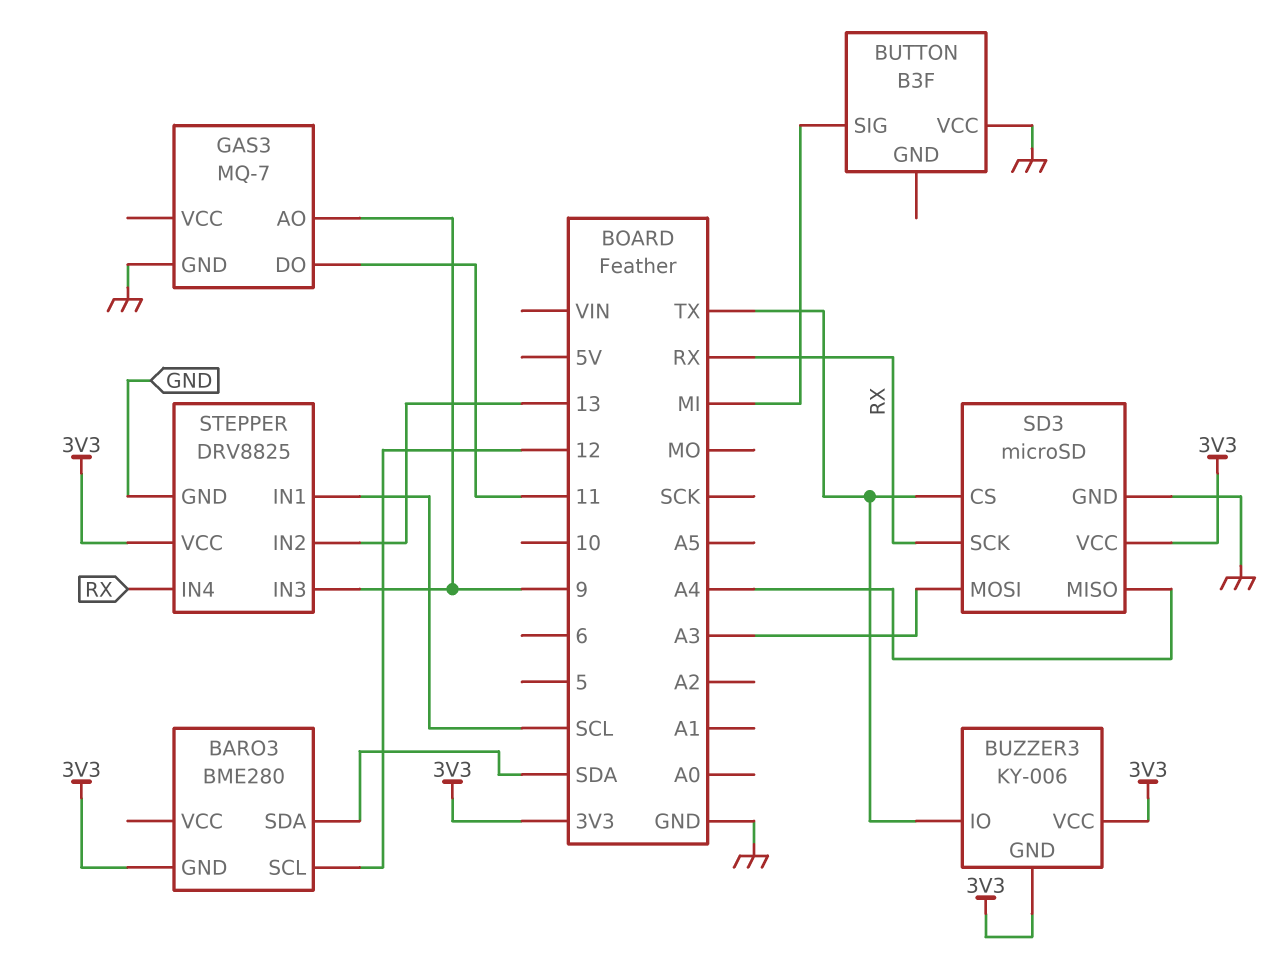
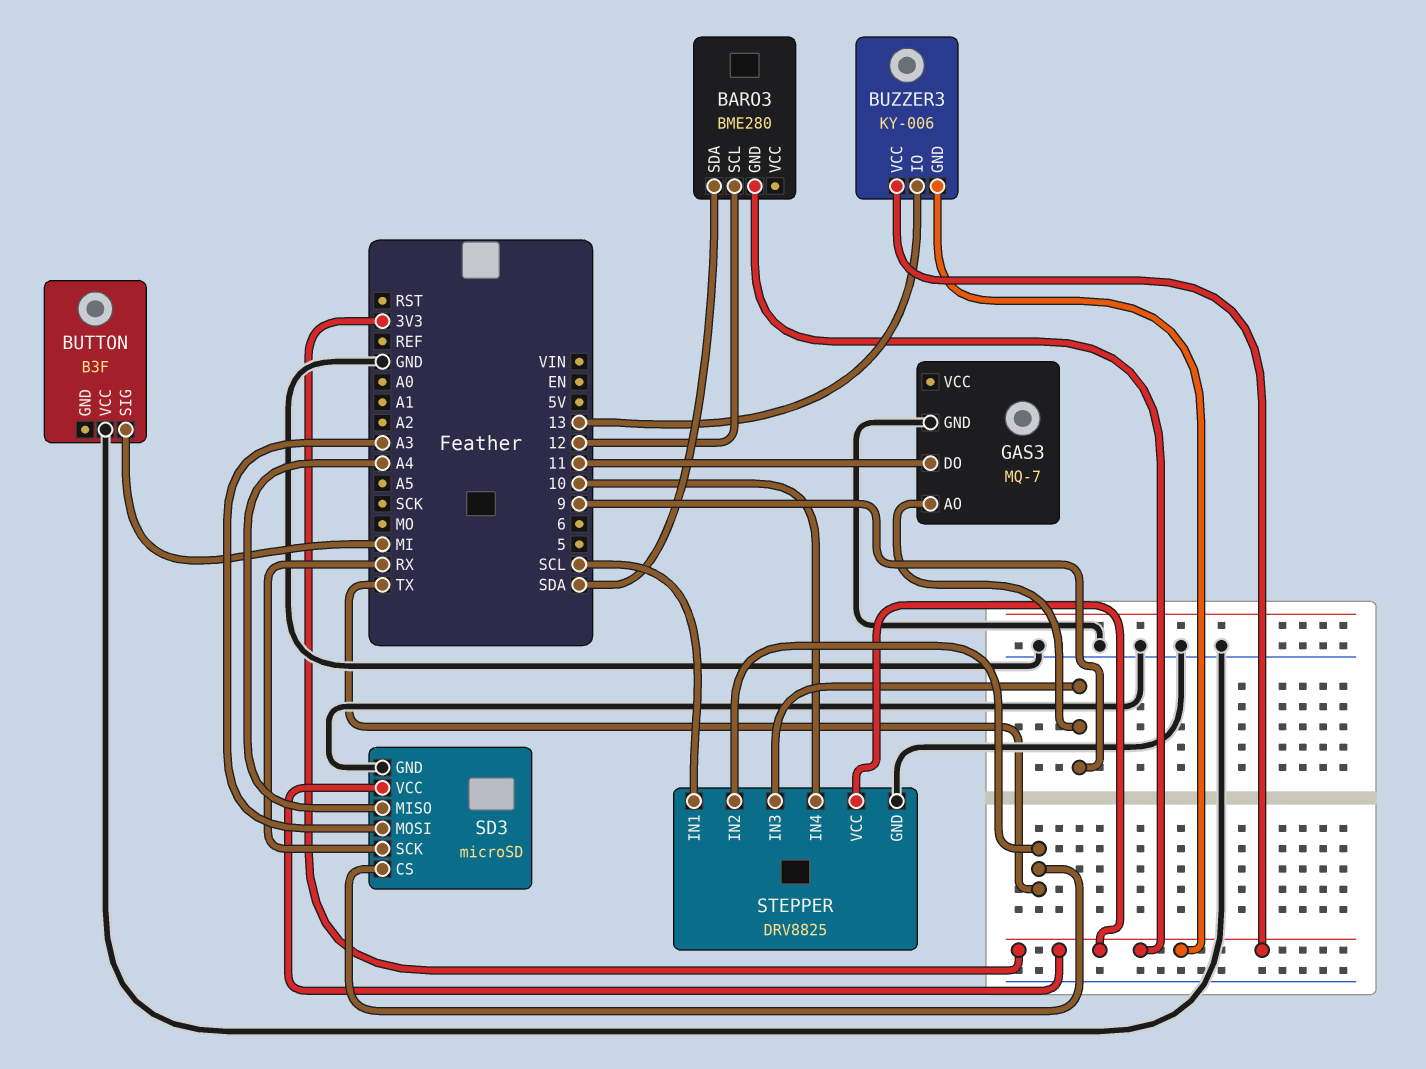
BUZZER3 pin IO: TX -> 13
STEPPER pin IN2: 13 -> TX
STEPPER pin IN4: RX -> 10

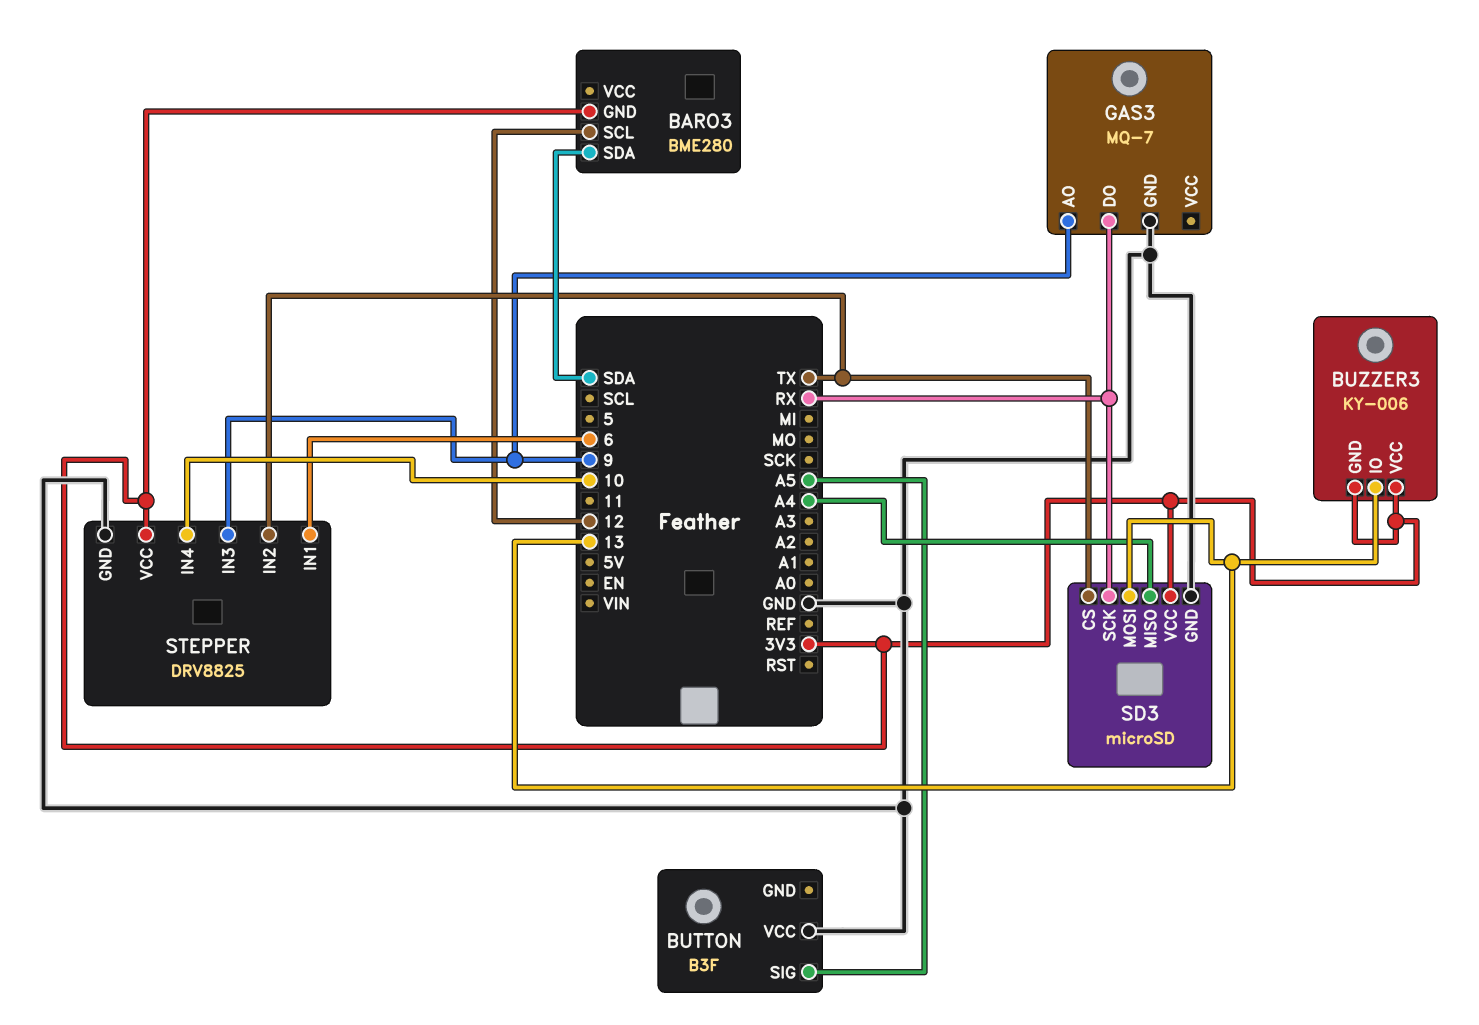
BUTTON pin SIG: MI -> A5
GAS3 pin DO: 11 -> RX
SD3 pin MOSI: A3 -> 13
STEPPER pin IN1: SCL -> 6

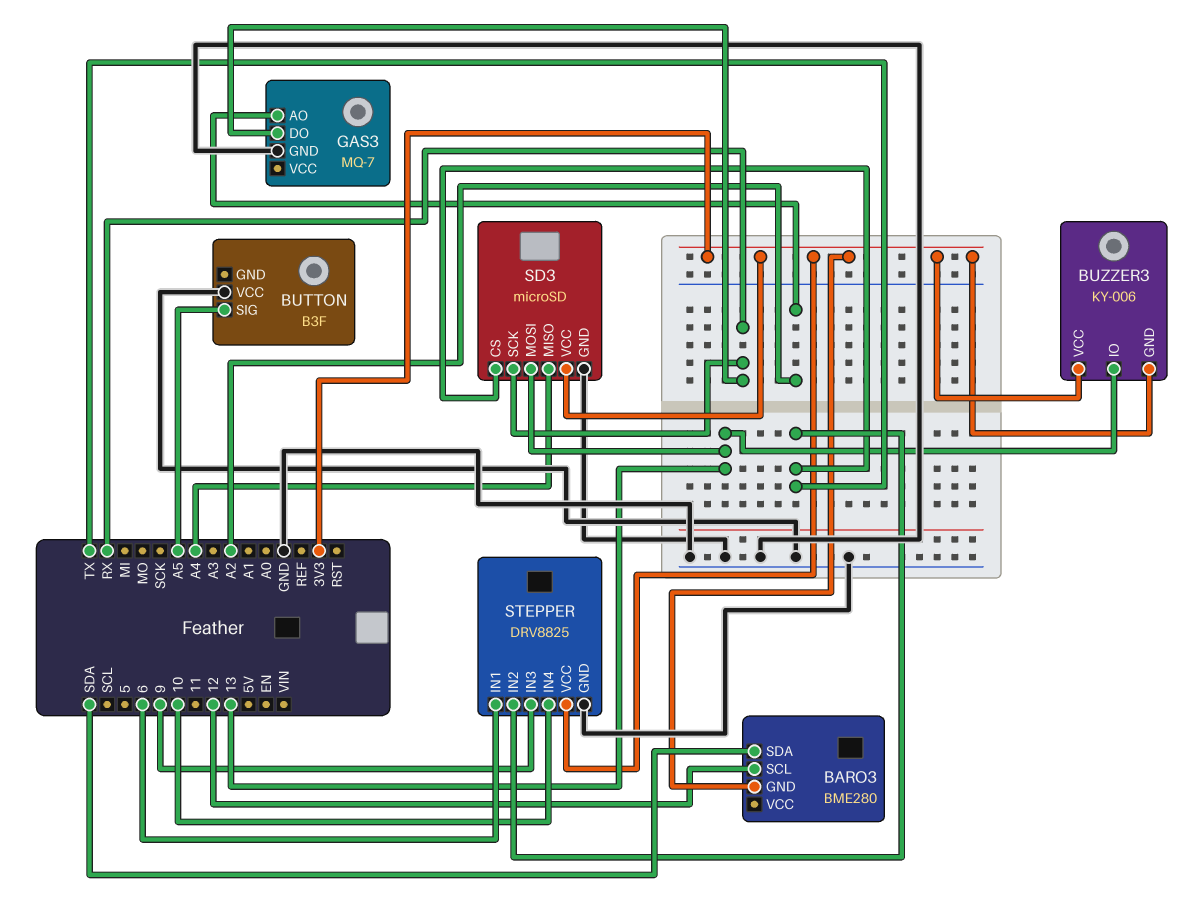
GAS3 pin AO: 9 -> A2

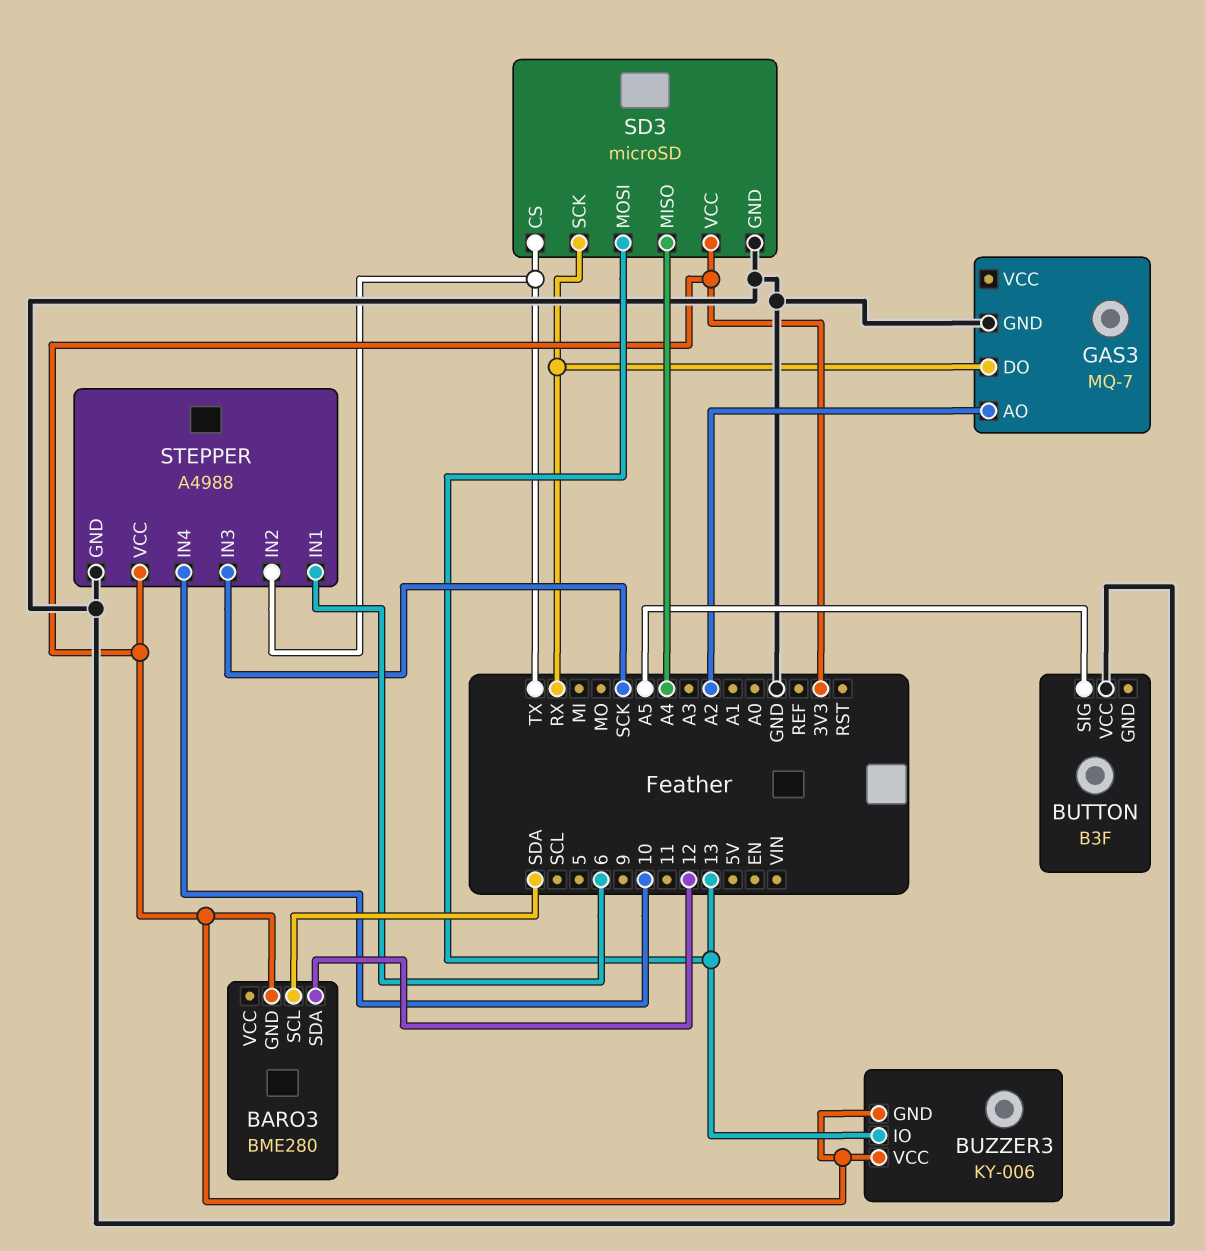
BARO3 pin SCL: 12 -> SDA
BARO3 pin SDA: SDA -> 12
STEPPER: DRV8825 -> A4988
STEPPER pin IN3: 9 -> SCK

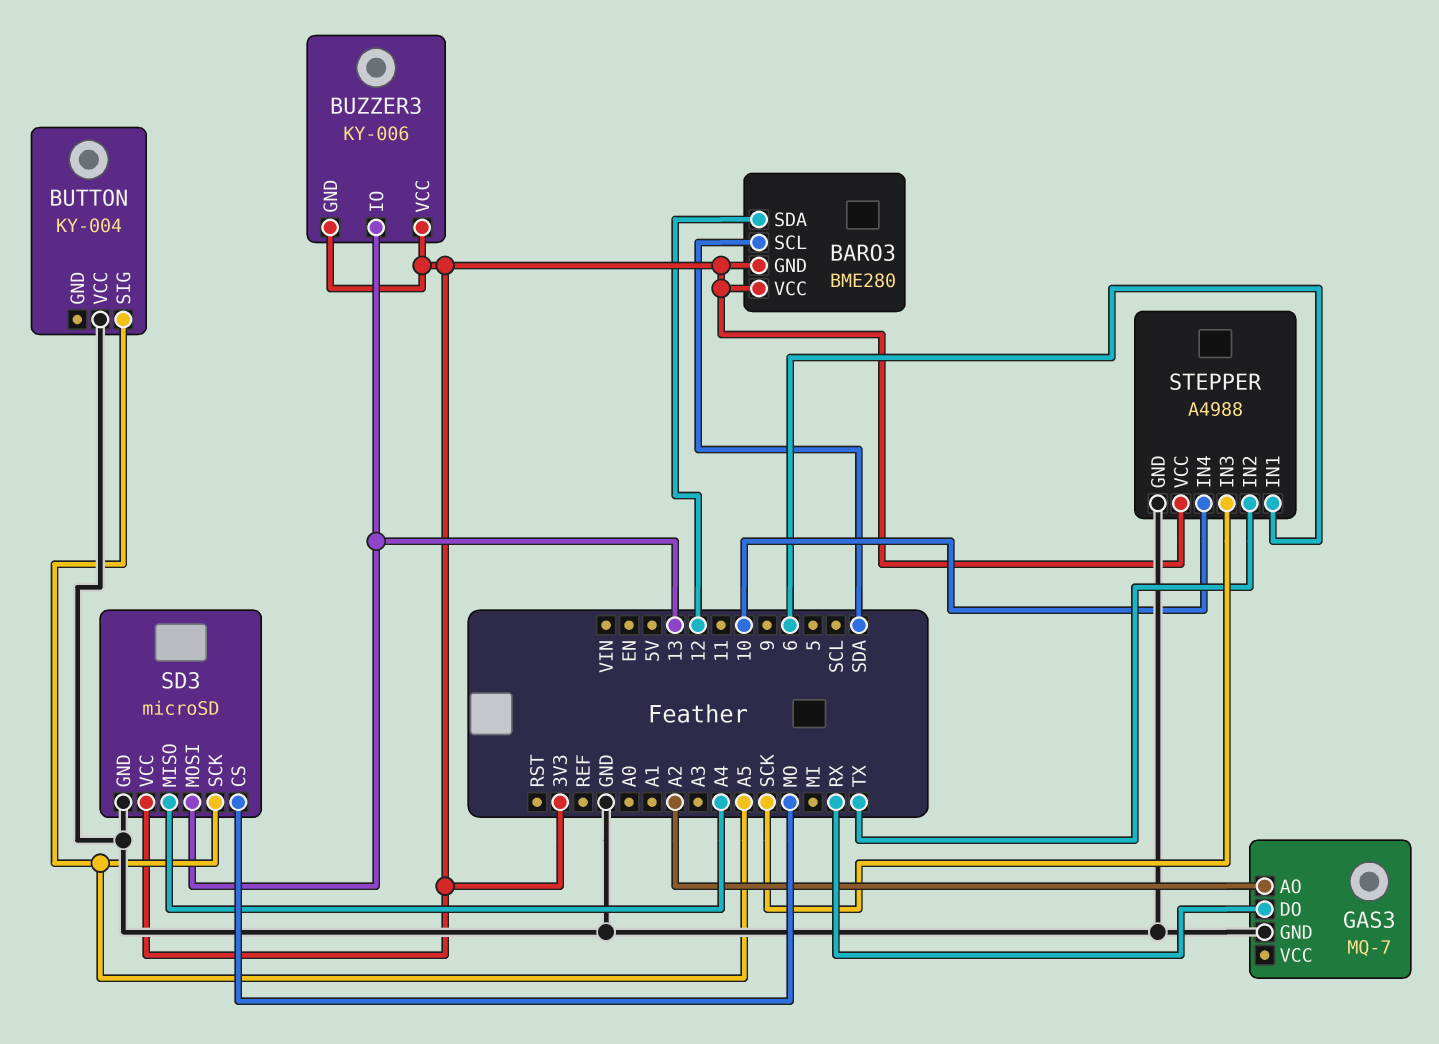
BARO3 pin VCC: none -> 3V3
BUTTON: B3F -> KY-004
SD3 pin CS: TX -> MO
SD3 pin SCK: RX -> A5

